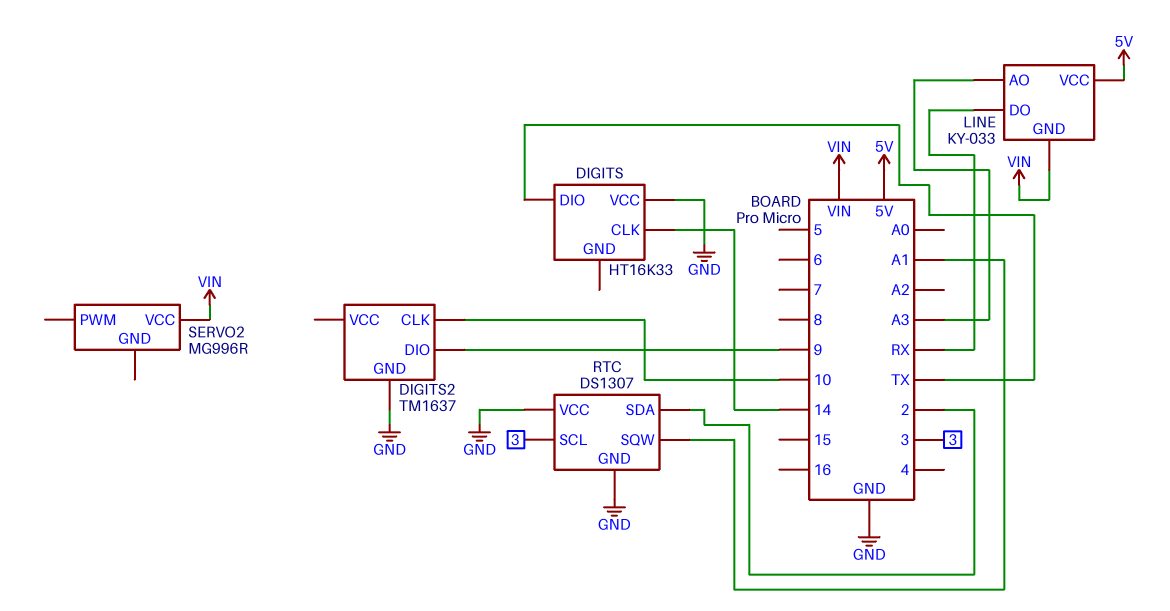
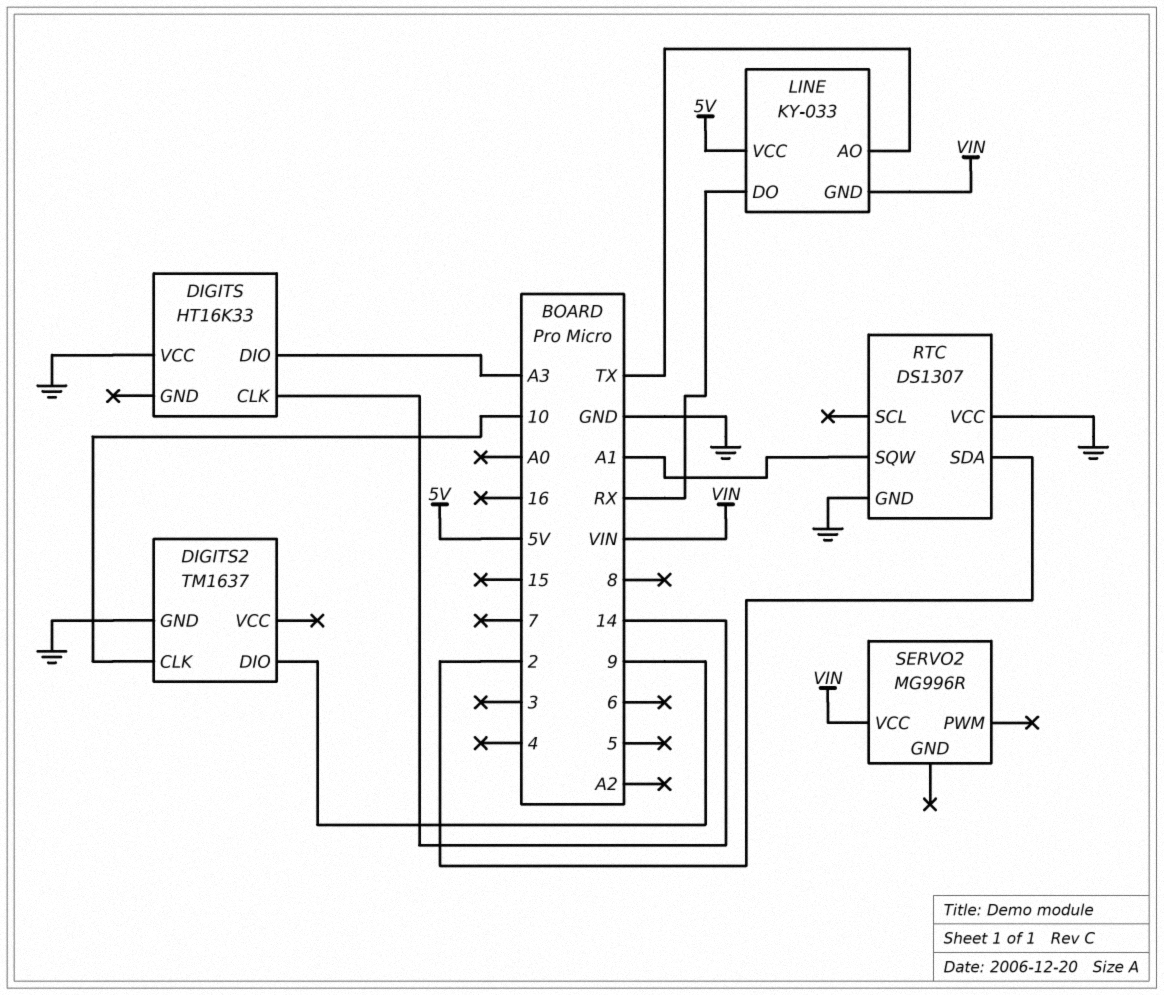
DIGITS pin DIO: TX -> A3
LINE pin AO: A3 -> TX
RTC pin SCL: 3 -> none

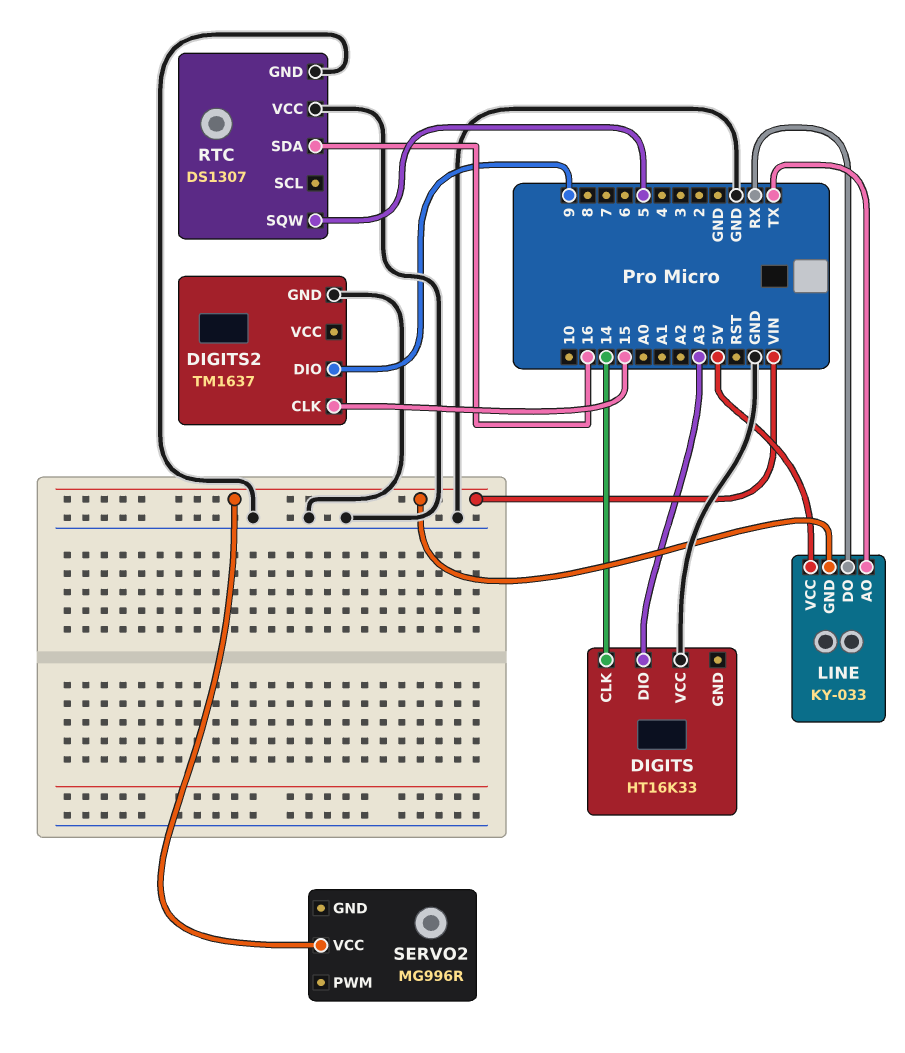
DIGITS2 pin CLK: 10 -> 15
RTC pin SDA: 2 -> 16
RTC pin SQW: A1 -> 5

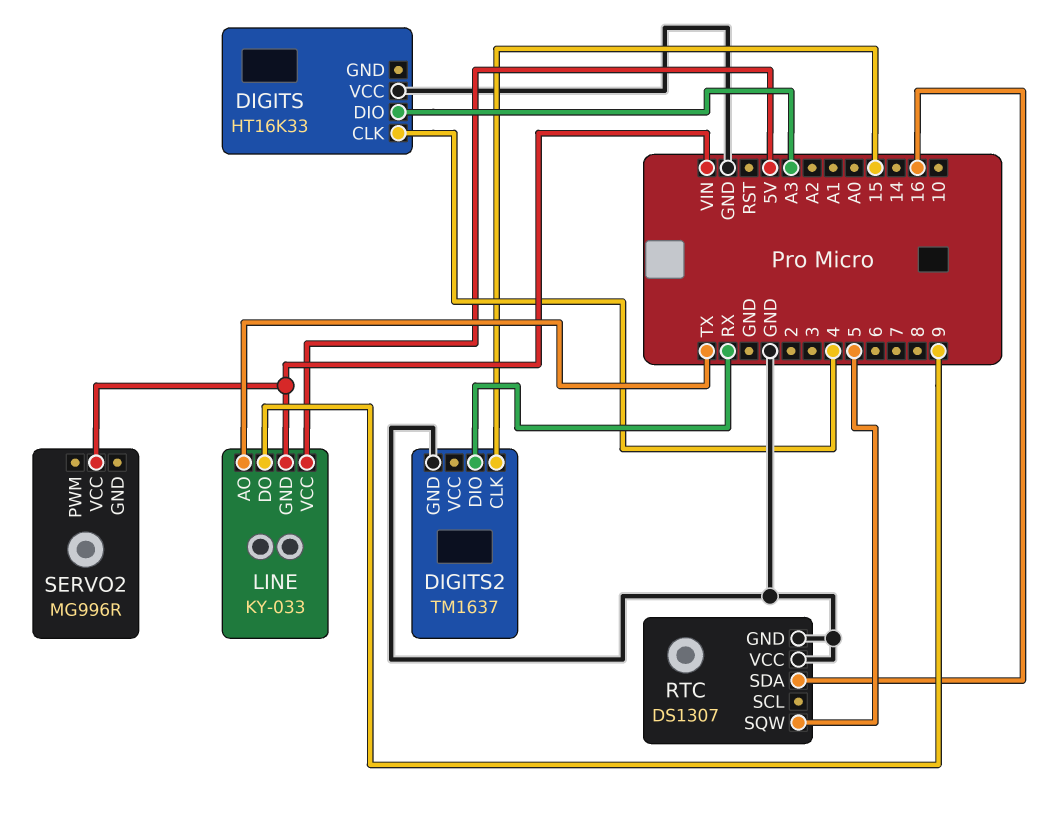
DIGITS pin CLK: 14 -> 4
DIGITS2 pin DIO: 9 -> RX
LINE pin DO: RX -> 9

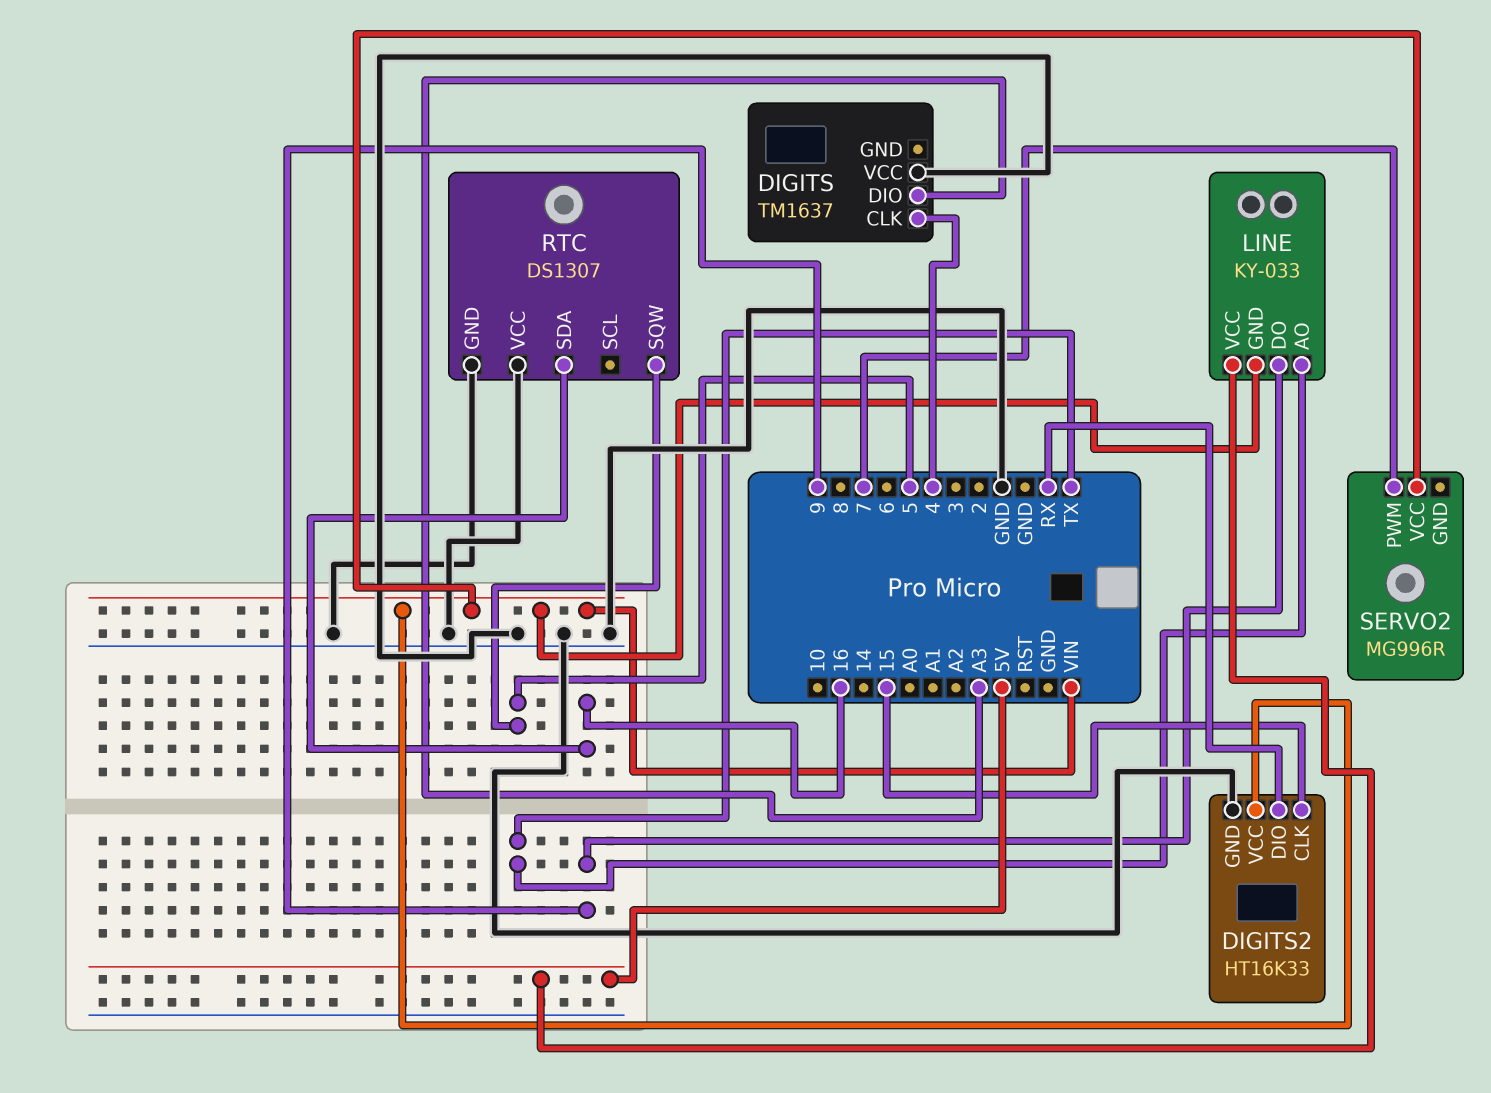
DIGITS: HT16K33 -> TM1637
DIGITS2: TM1637 -> HT16K33
DIGITS2 pin VCC: none -> VIN
SERVO2 pin PWM: none -> 7

